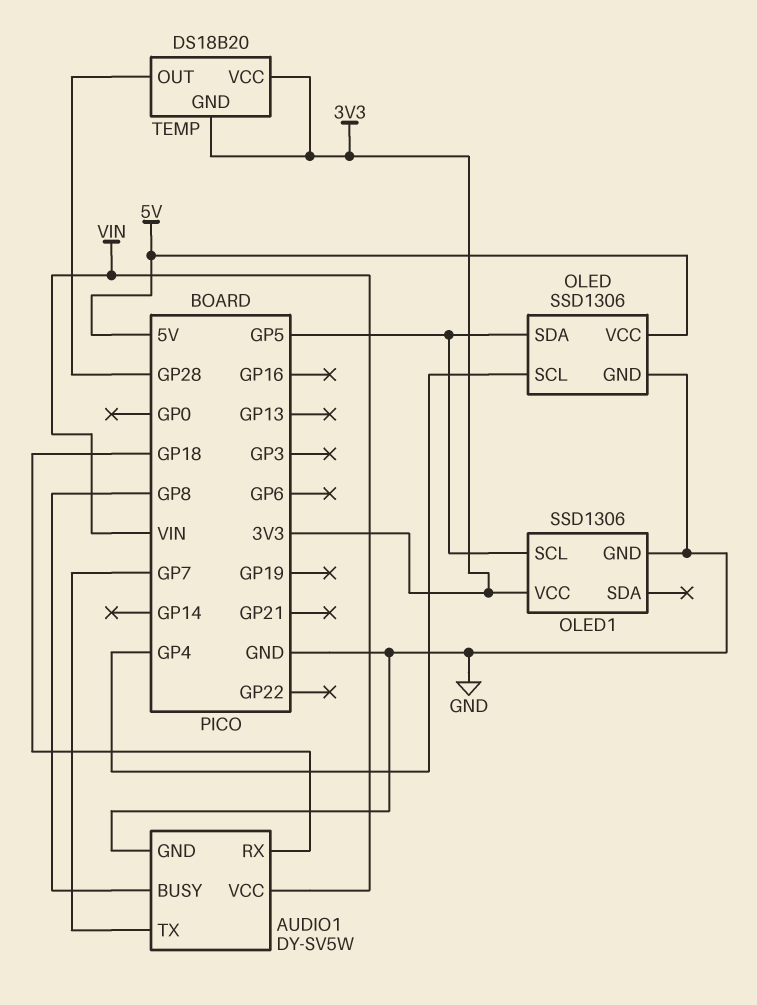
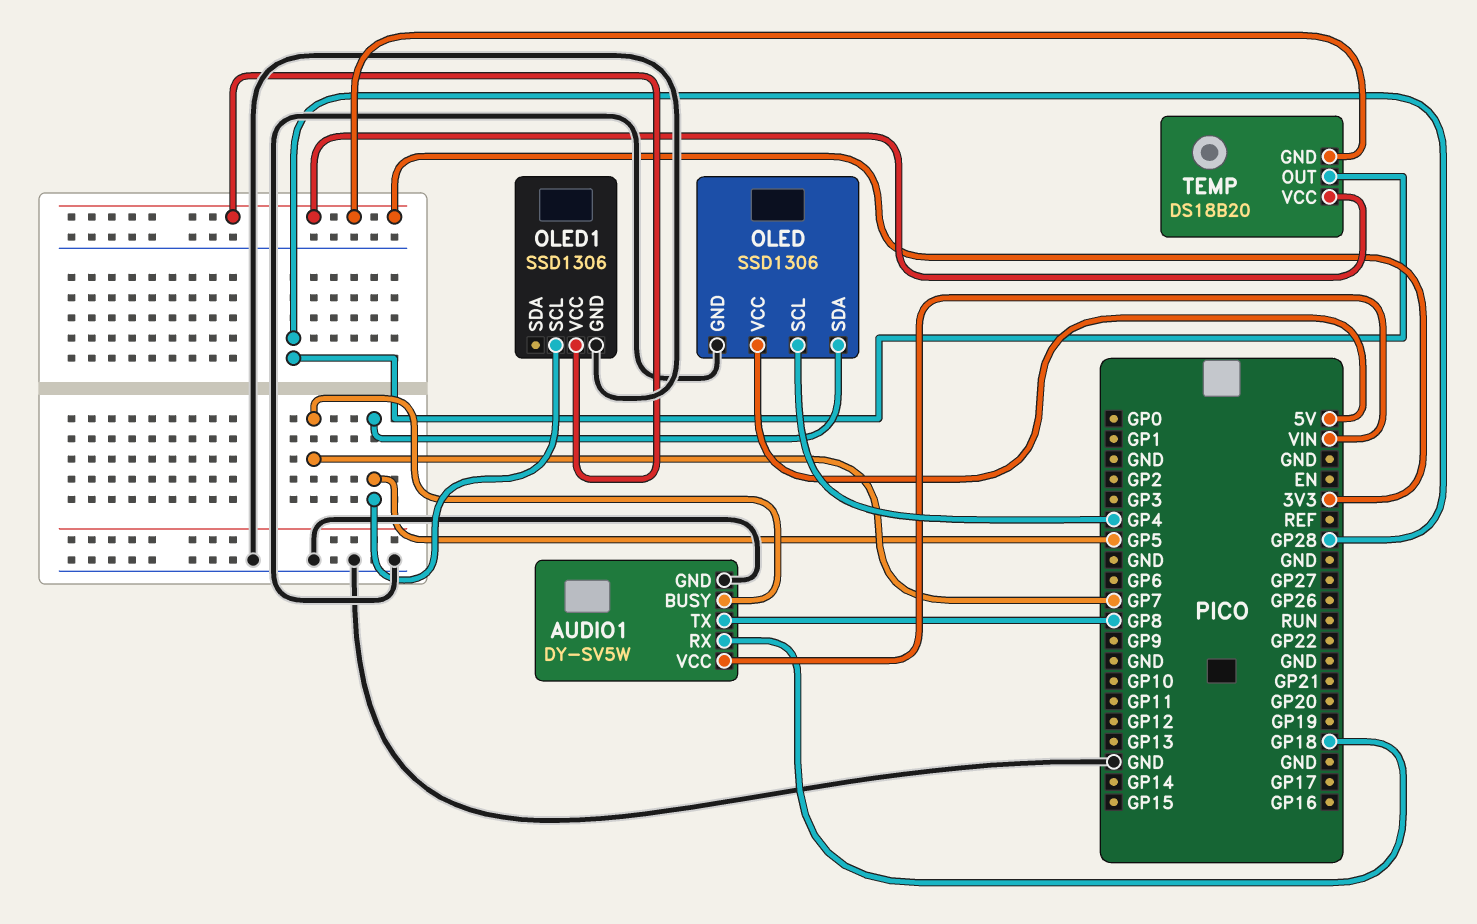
AUDIO1 pin BUSY: GP8 -> GP7
AUDIO1 pin TX: GP7 -> GP8

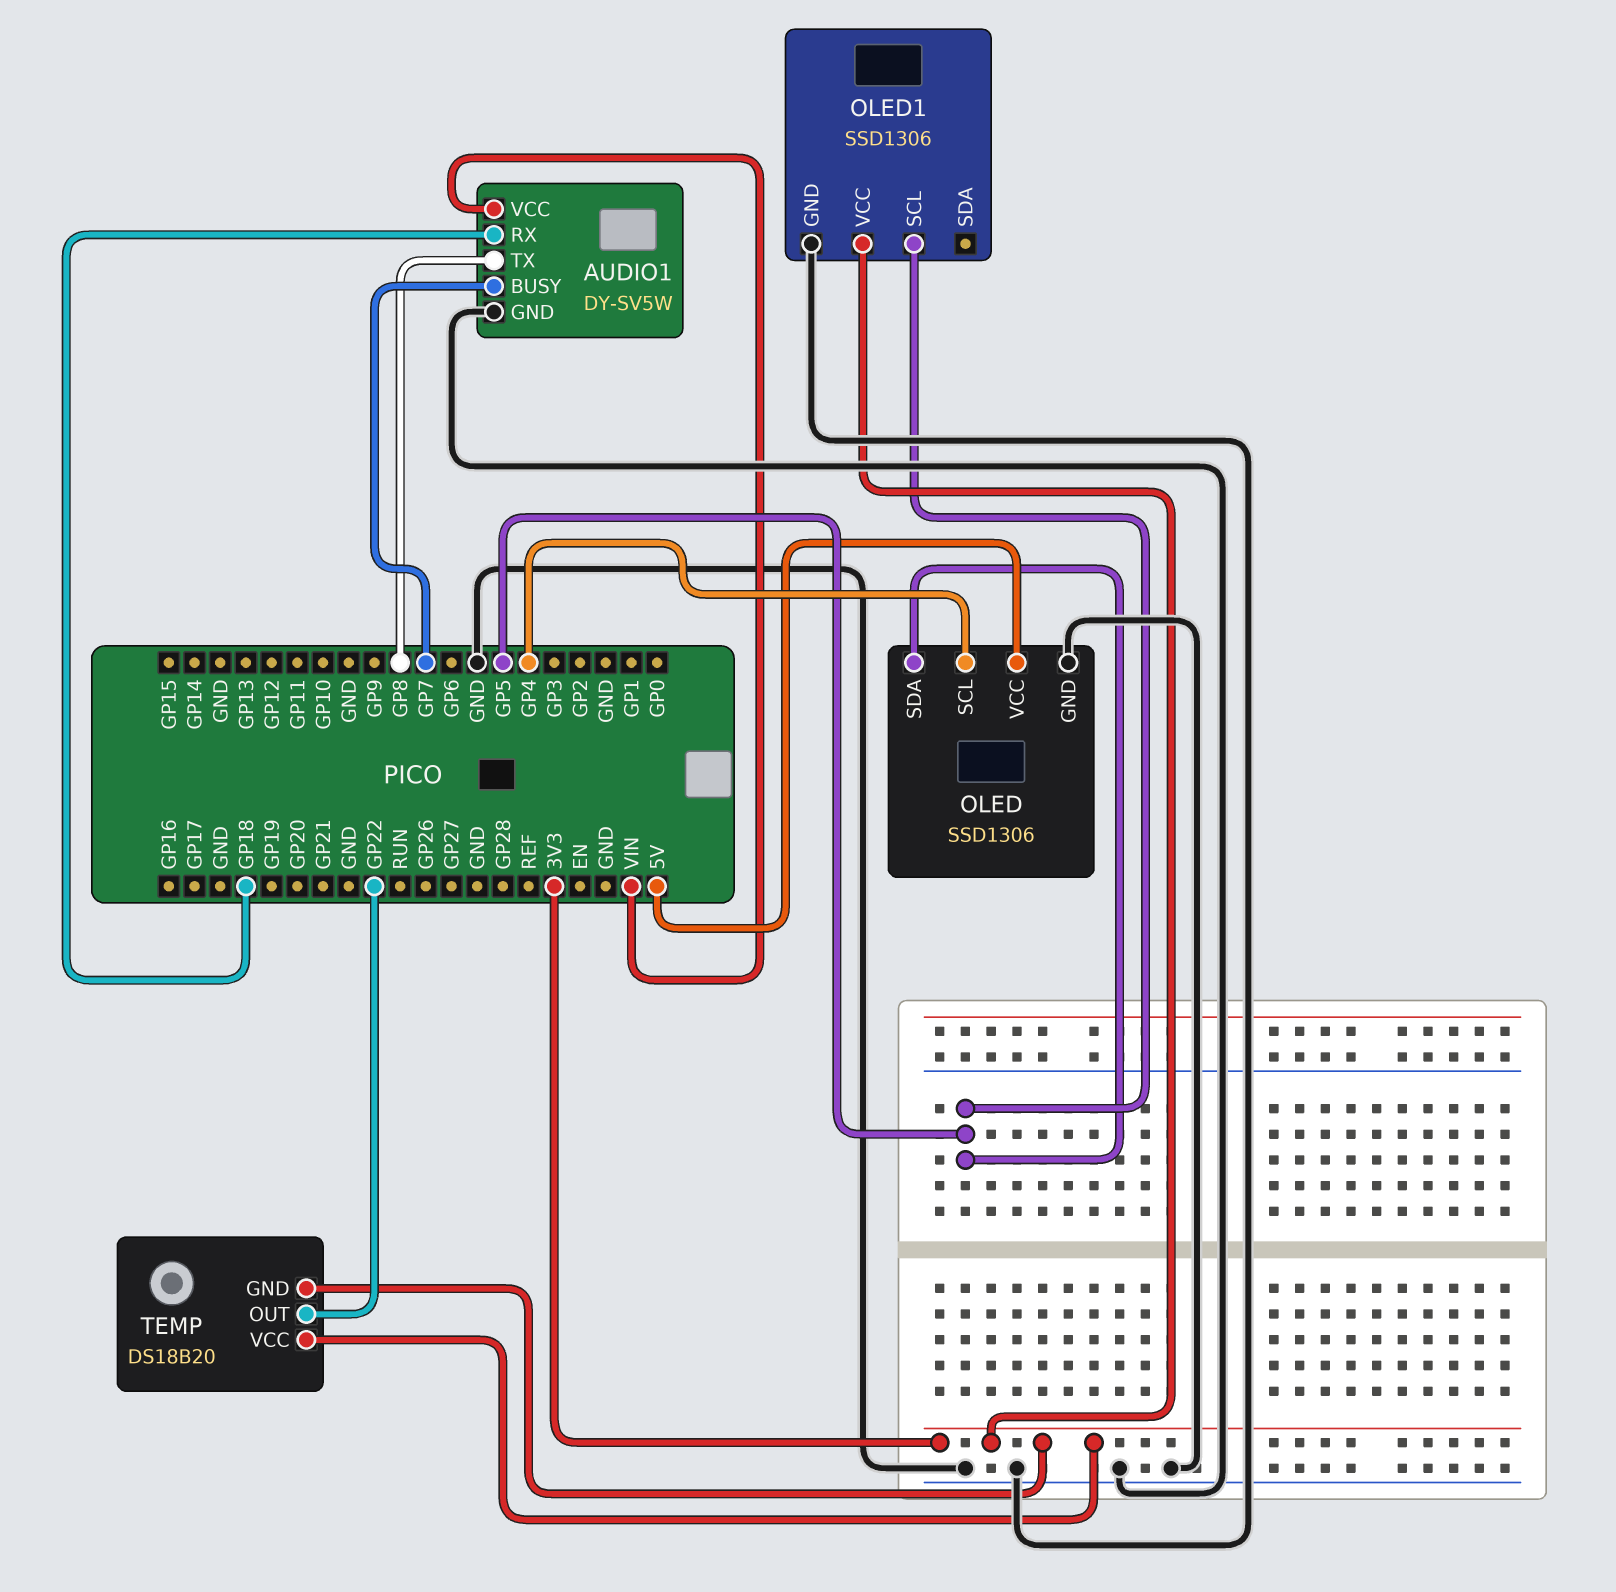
TEMP pin OUT: GP28 -> GP22

